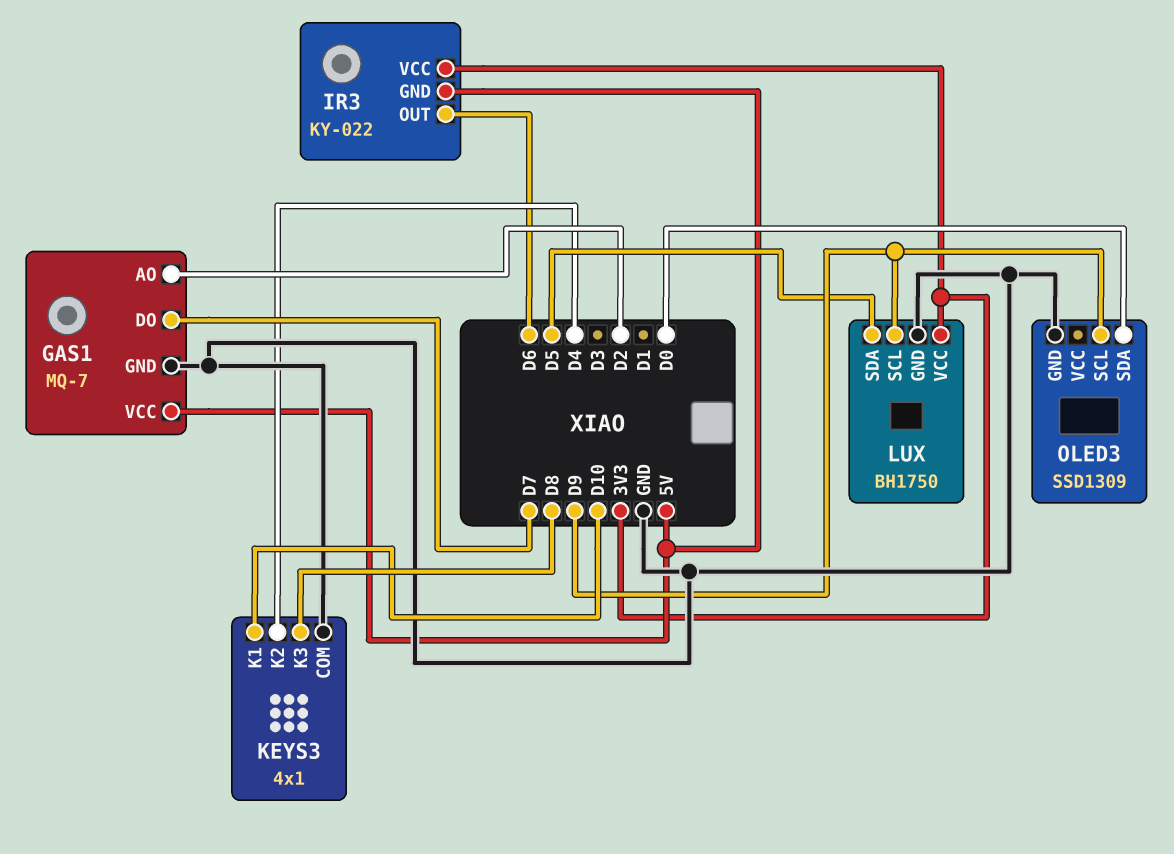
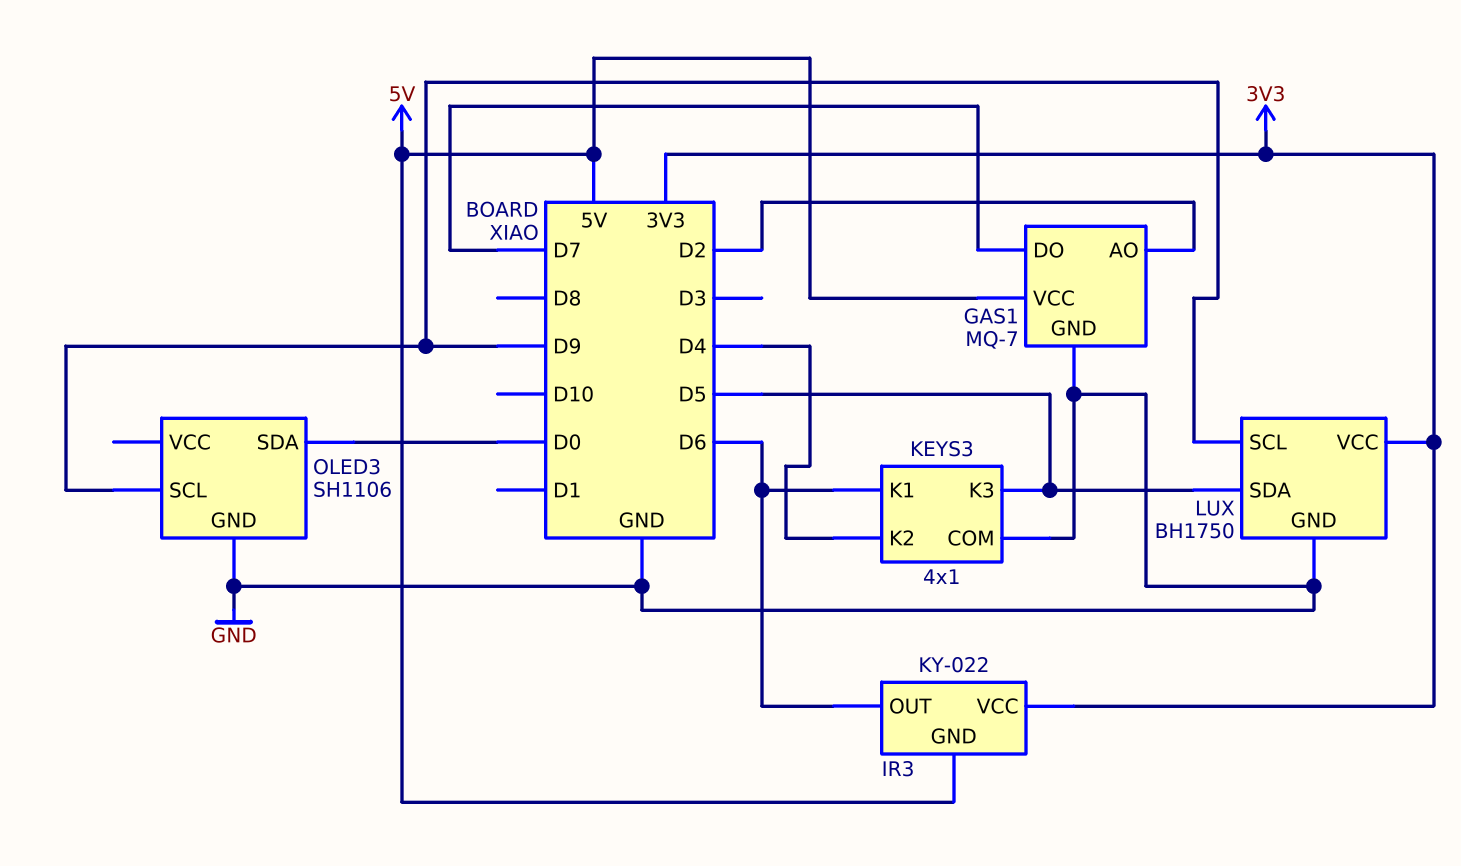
KEYS3 pin K1: D10 -> D6
KEYS3 pin K3: D8 -> D5
OLED3: SSD1309 -> SH1106

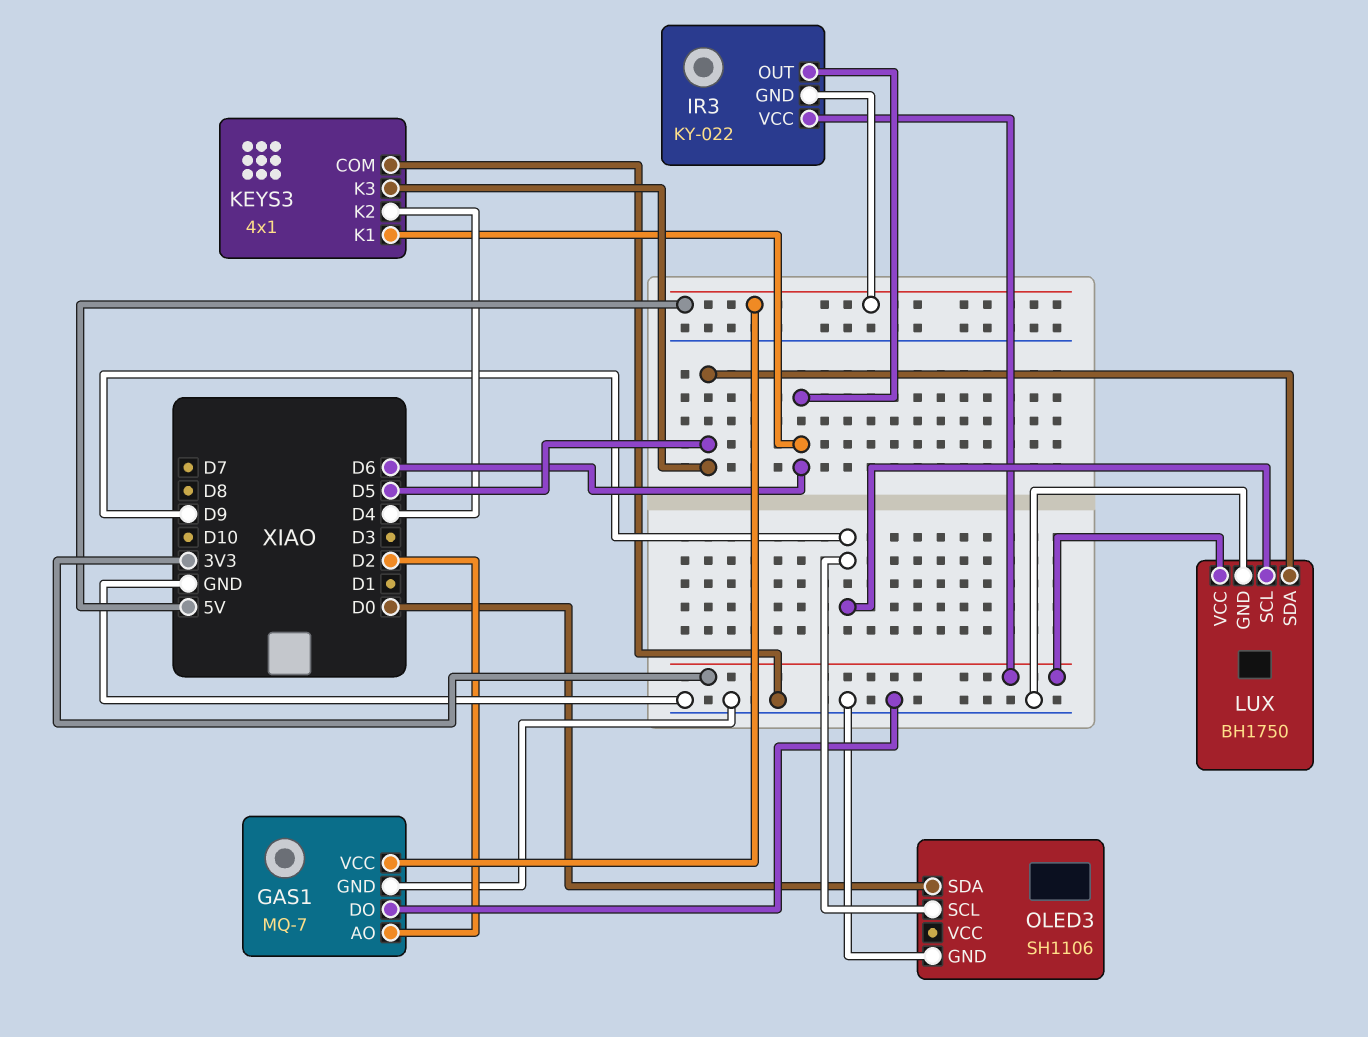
GAS1 pin DO: D7 -> GND

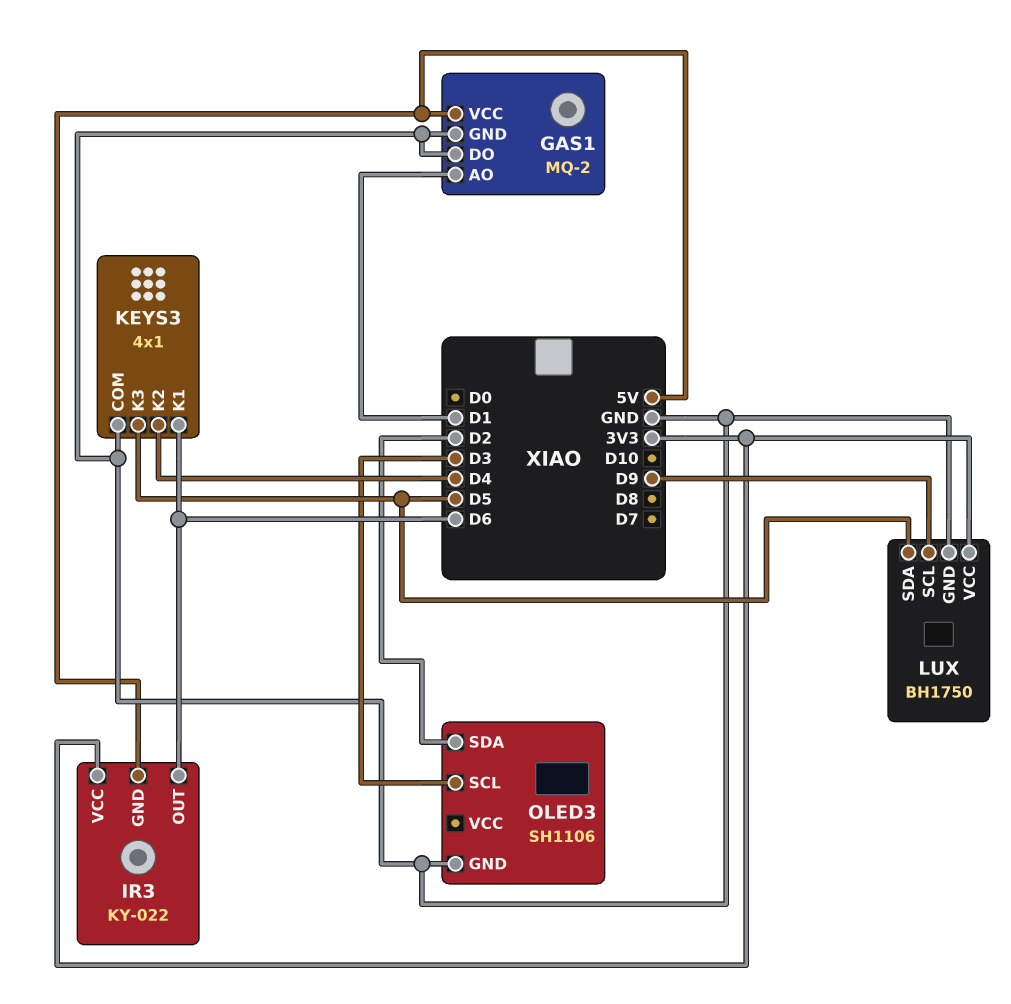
GAS1: MQ-7 -> MQ-2
GAS1 pin AO: D2 -> D1
OLED3 pin SCL: D9 -> D3
OLED3 pin SDA: D0 -> D2

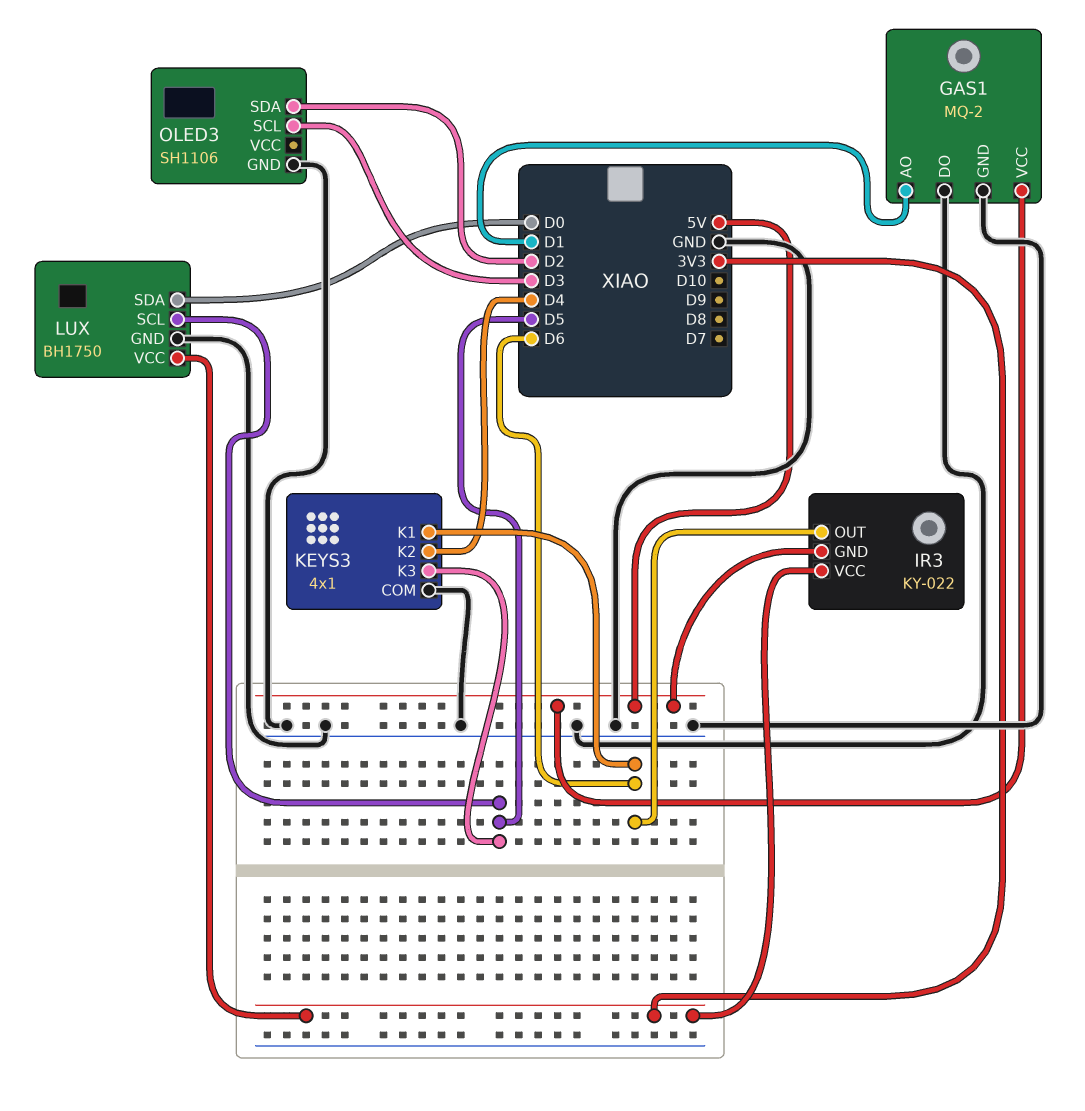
LUX pin SCL: D9 -> D5
LUX pin SDA: D5 -> D0

